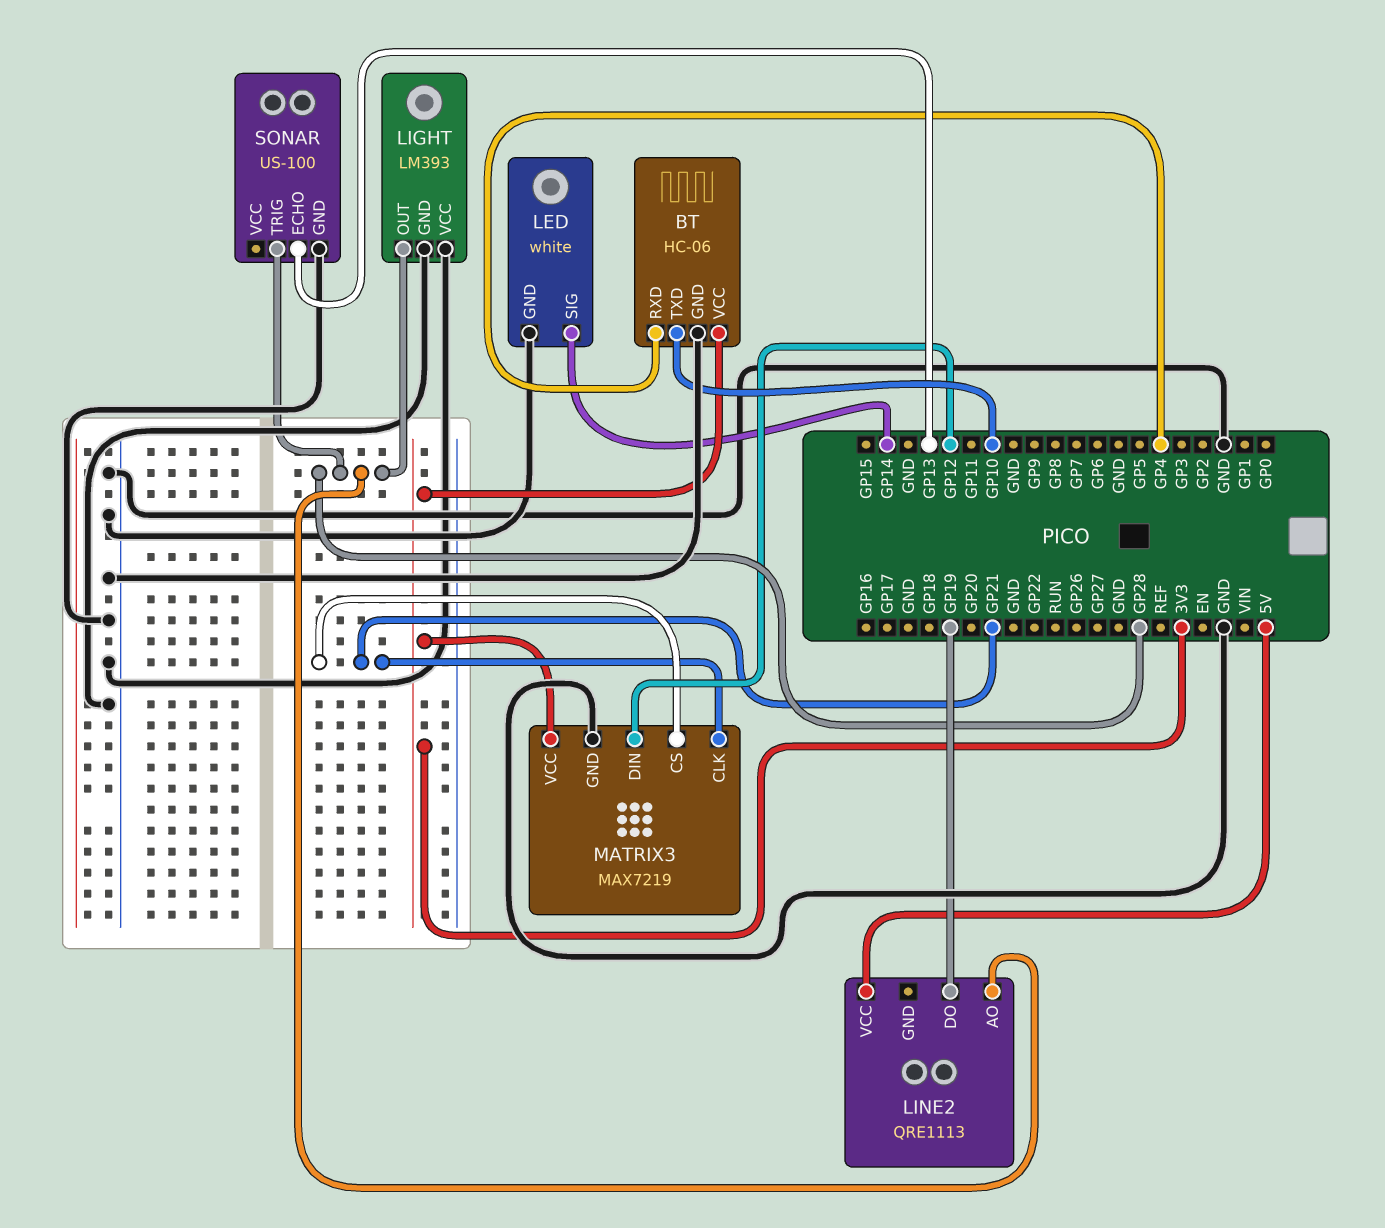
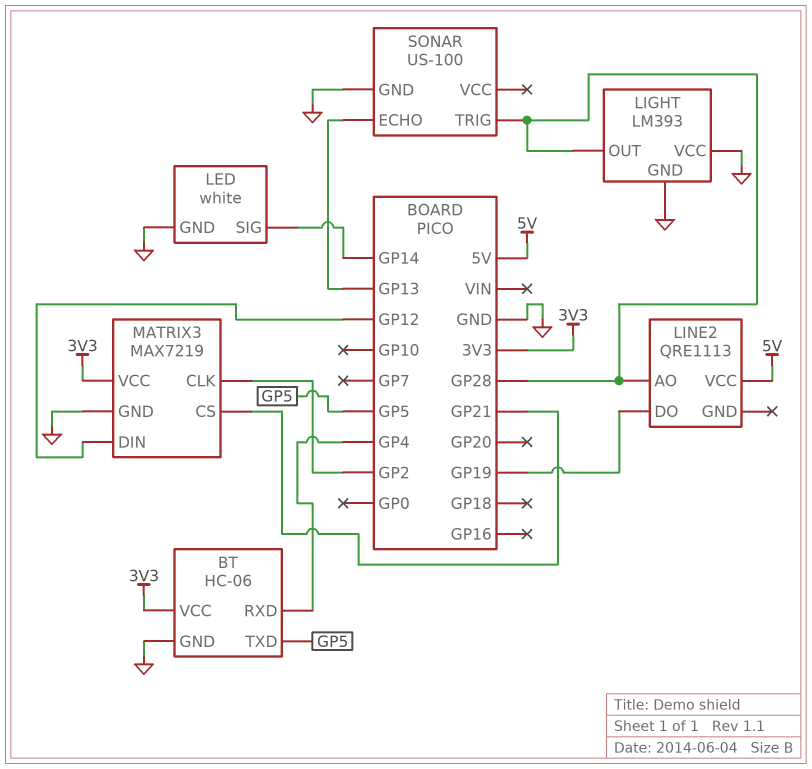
BT pin TXD: GP10 -> GP5
MATRIX3 pin CLK: GP21 -> GP2

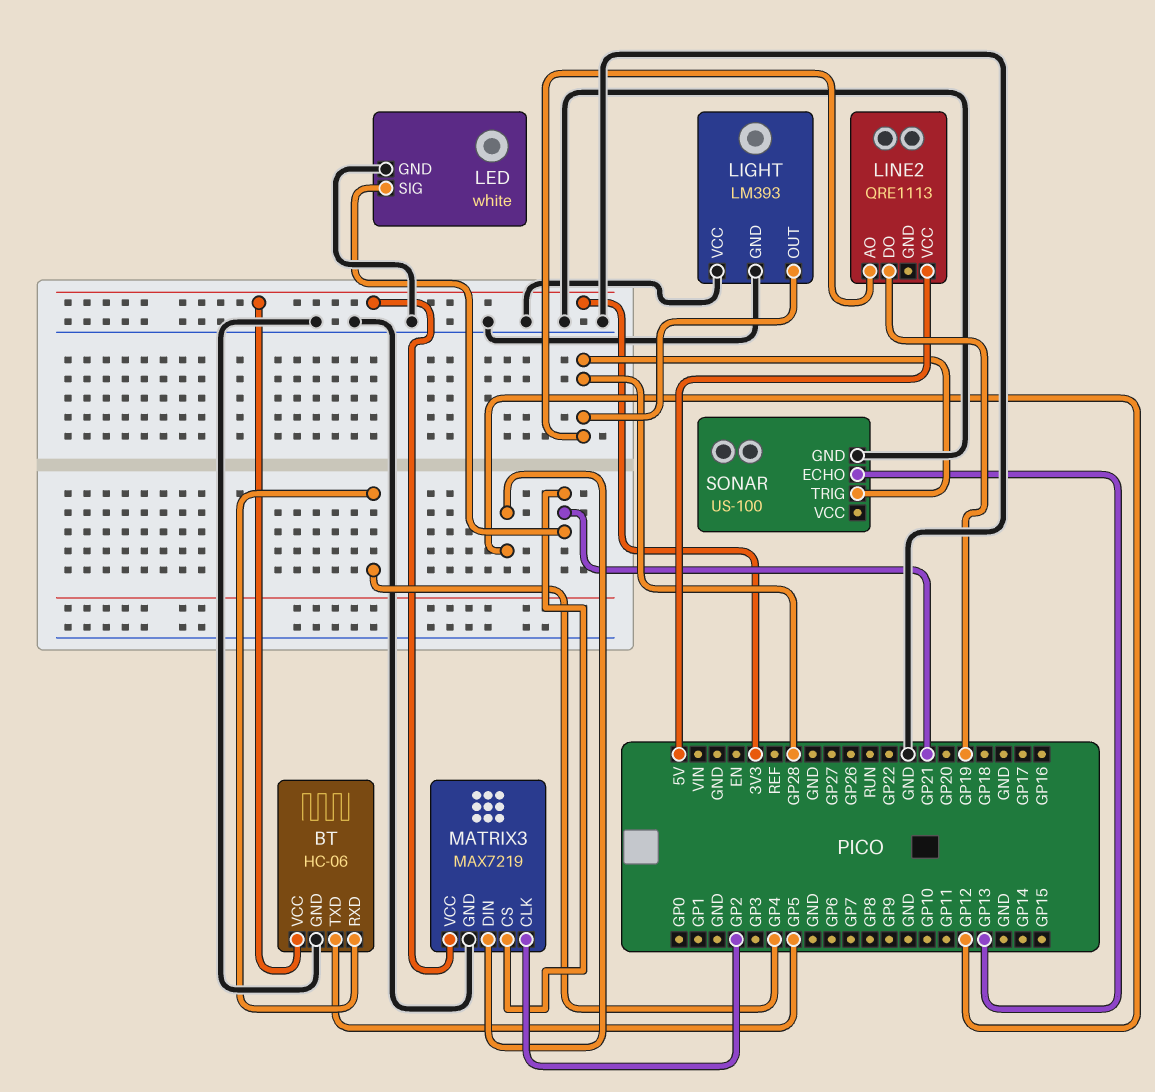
LED pin SIG: GP14 -> GP21

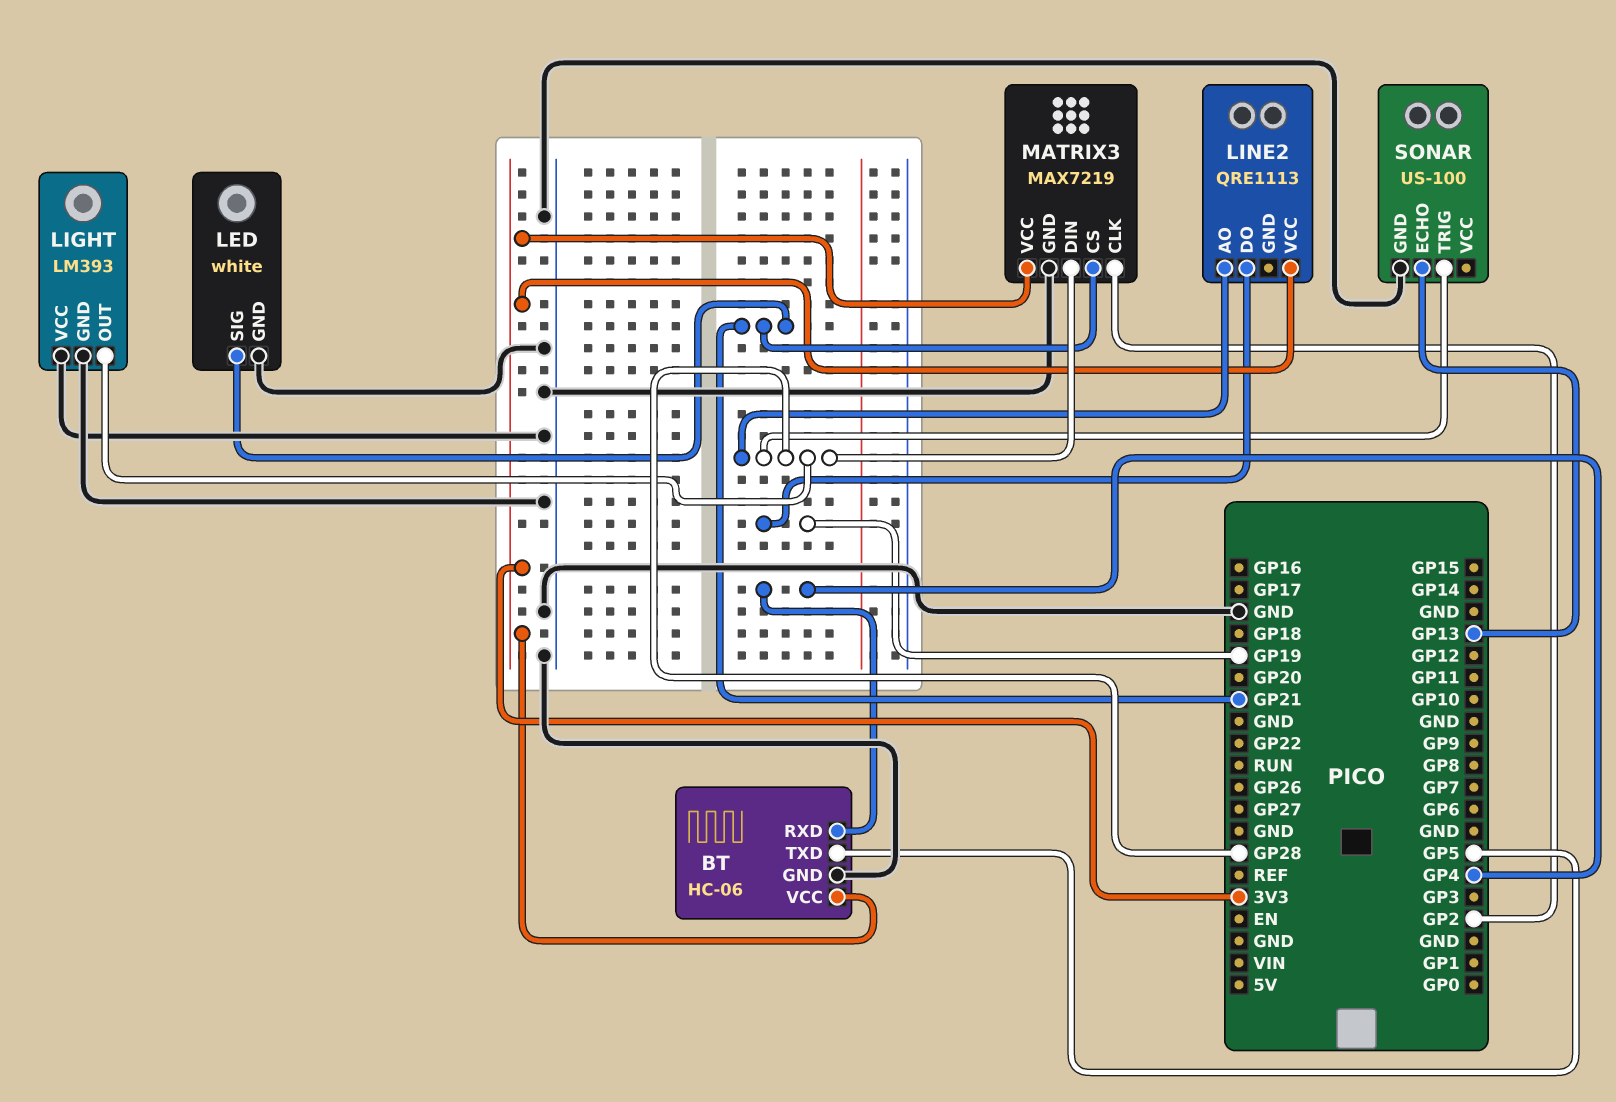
LINE2 pin VCC: 5V -> 3V3
MATRIX3 pin DIN: GP12 -> GP28

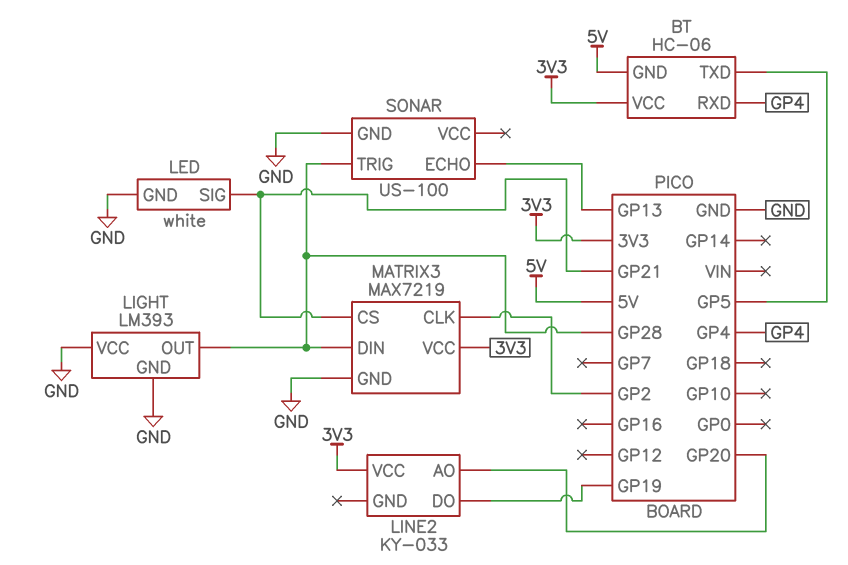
BT pin GND: GND -> 5V
LINE2: QRE1113 -> KY-033
LINE2 pin AO: GP28 -> GP20

